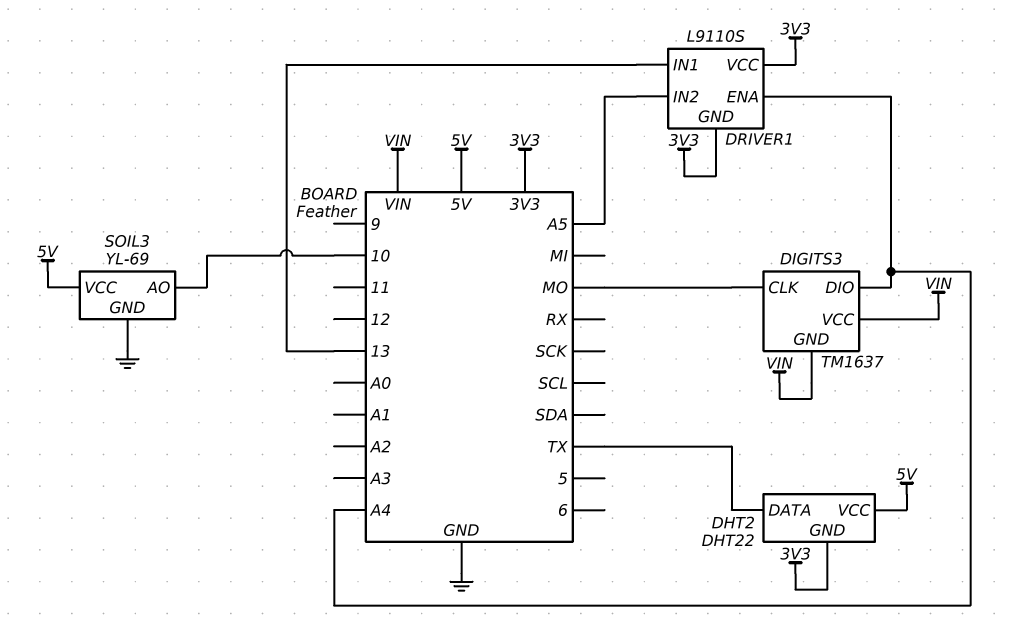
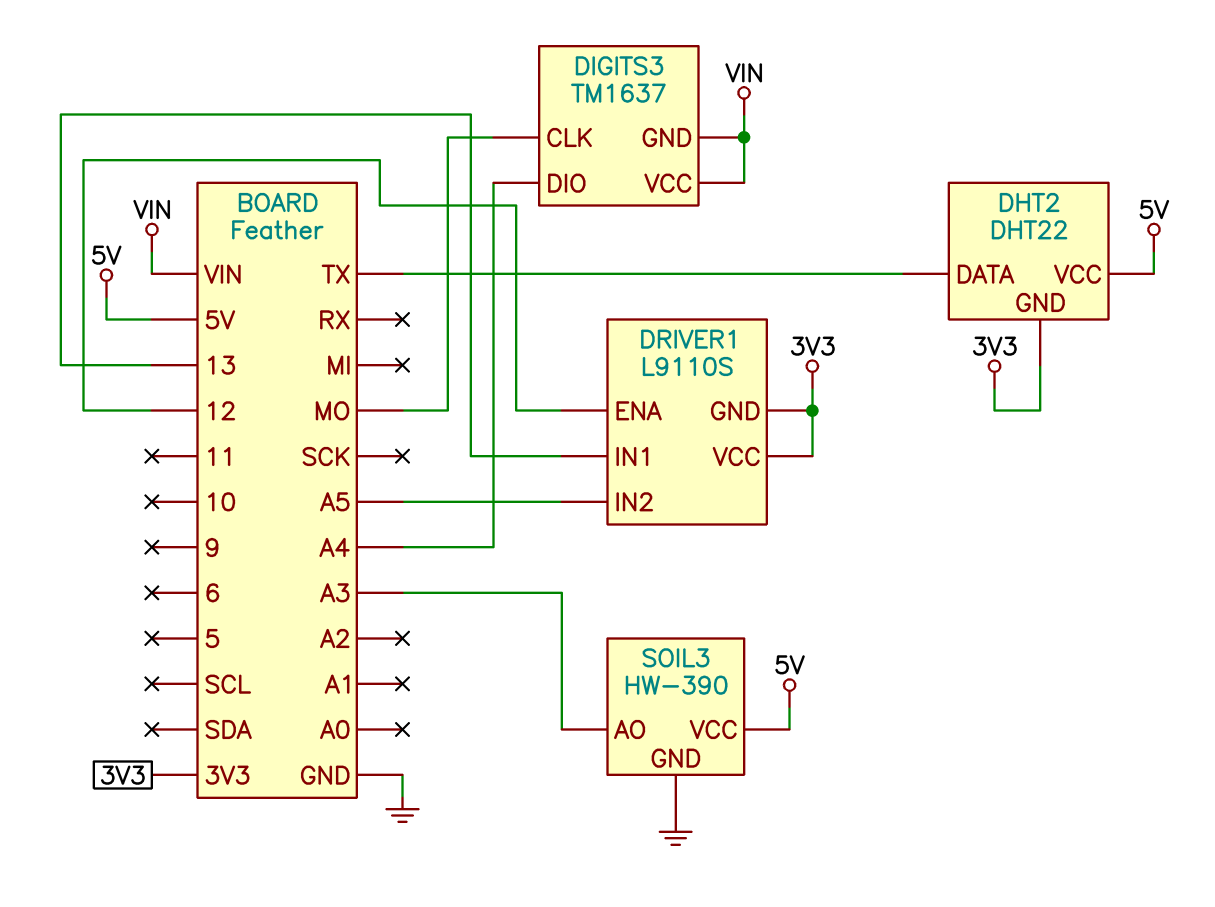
DRIVER1 pin ENA: A4 -> 12
SOIL3: YL-69 -> HW-390
SOIL3 pin AO: 10 -> A3

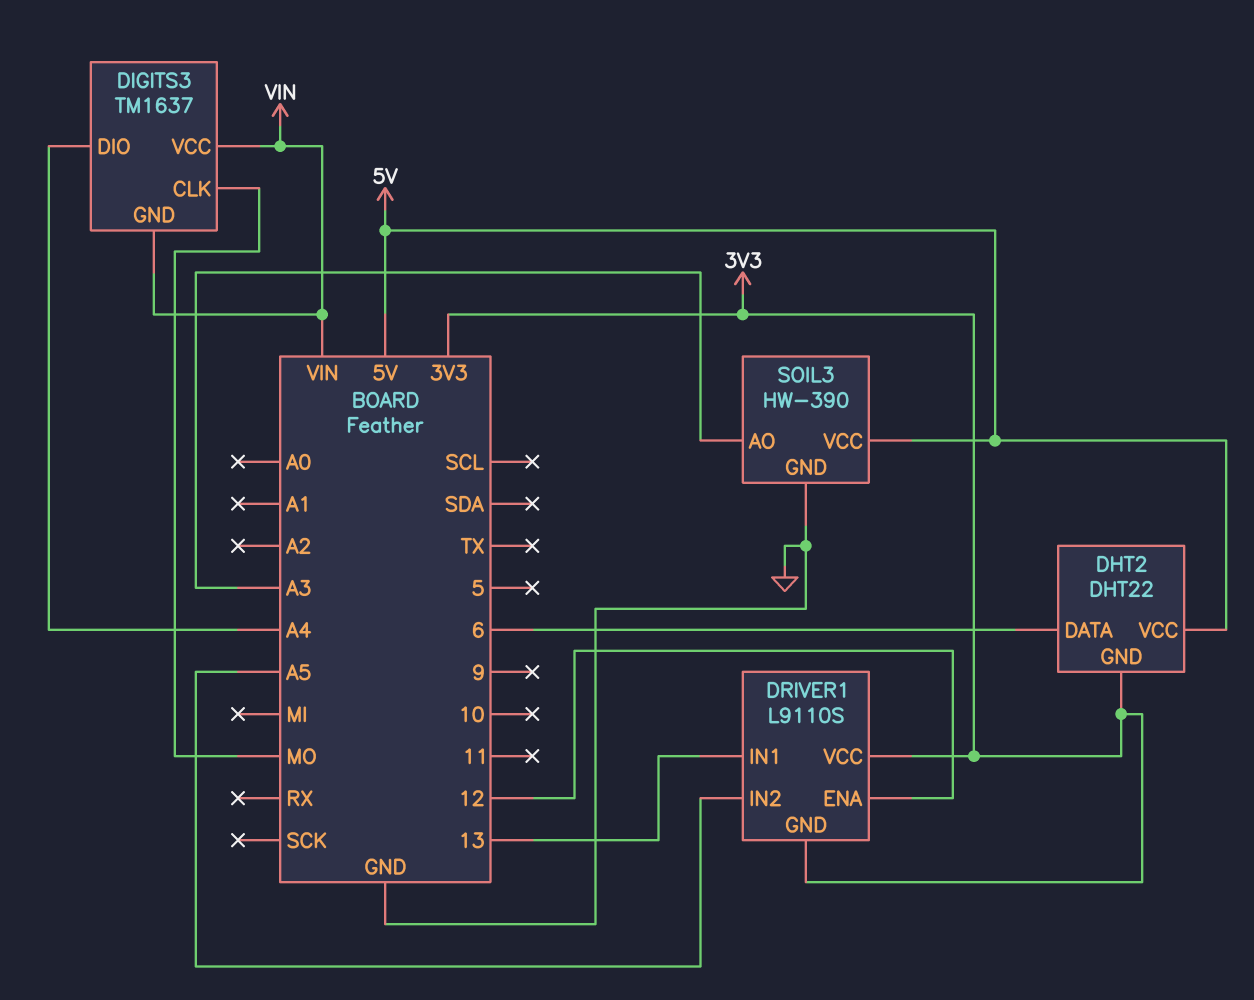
DHT2 pin DATA: TX -> 6

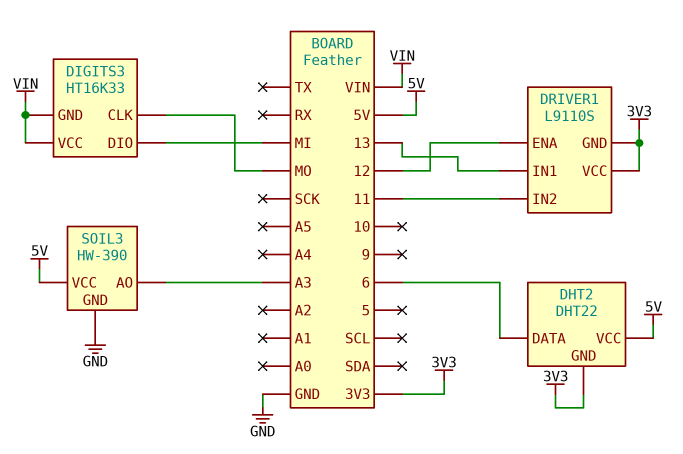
DIGITS3: TM1637 -> HT16K33
DIGITS3 pin DIO: A4 -> MI
DRIVER1 pin IN2: A5 -> 11

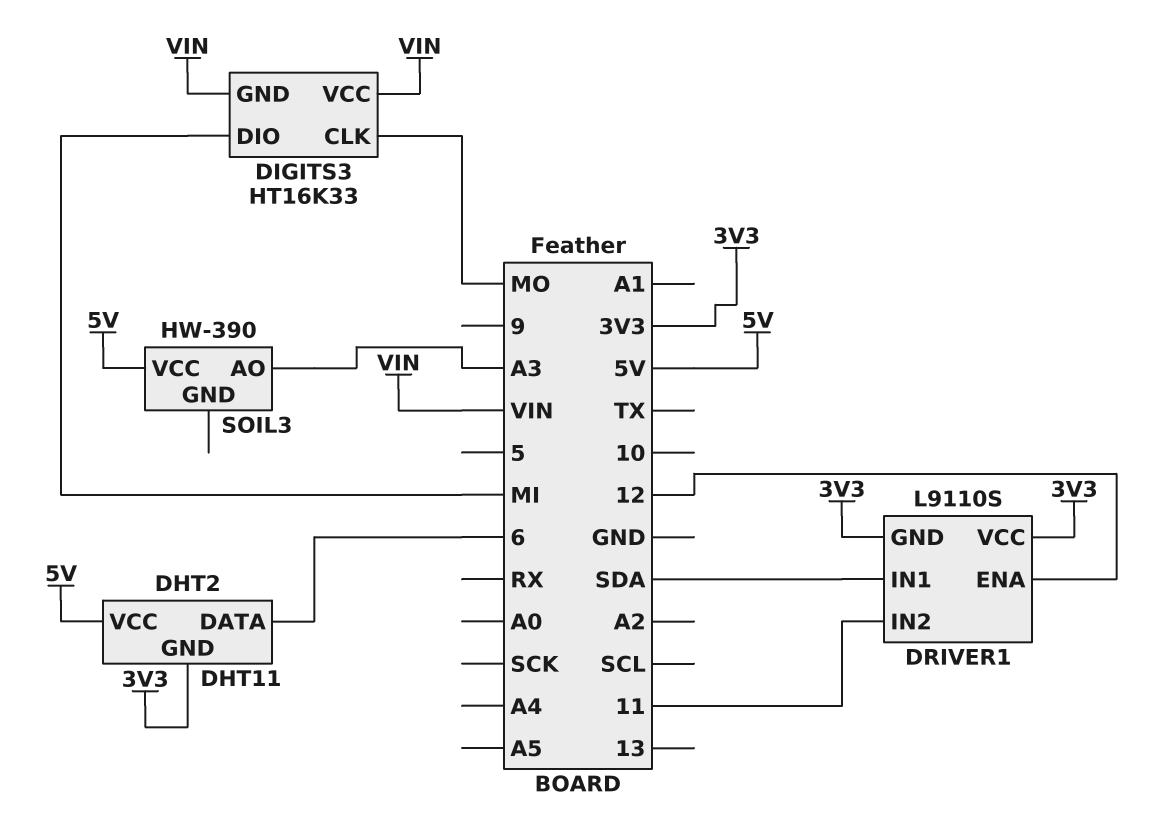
DHT2: DHT22 -> DHT11
DRIVER1 pin IN1: 13 -> SDA
SOIL3 pin GND: GND -> none

